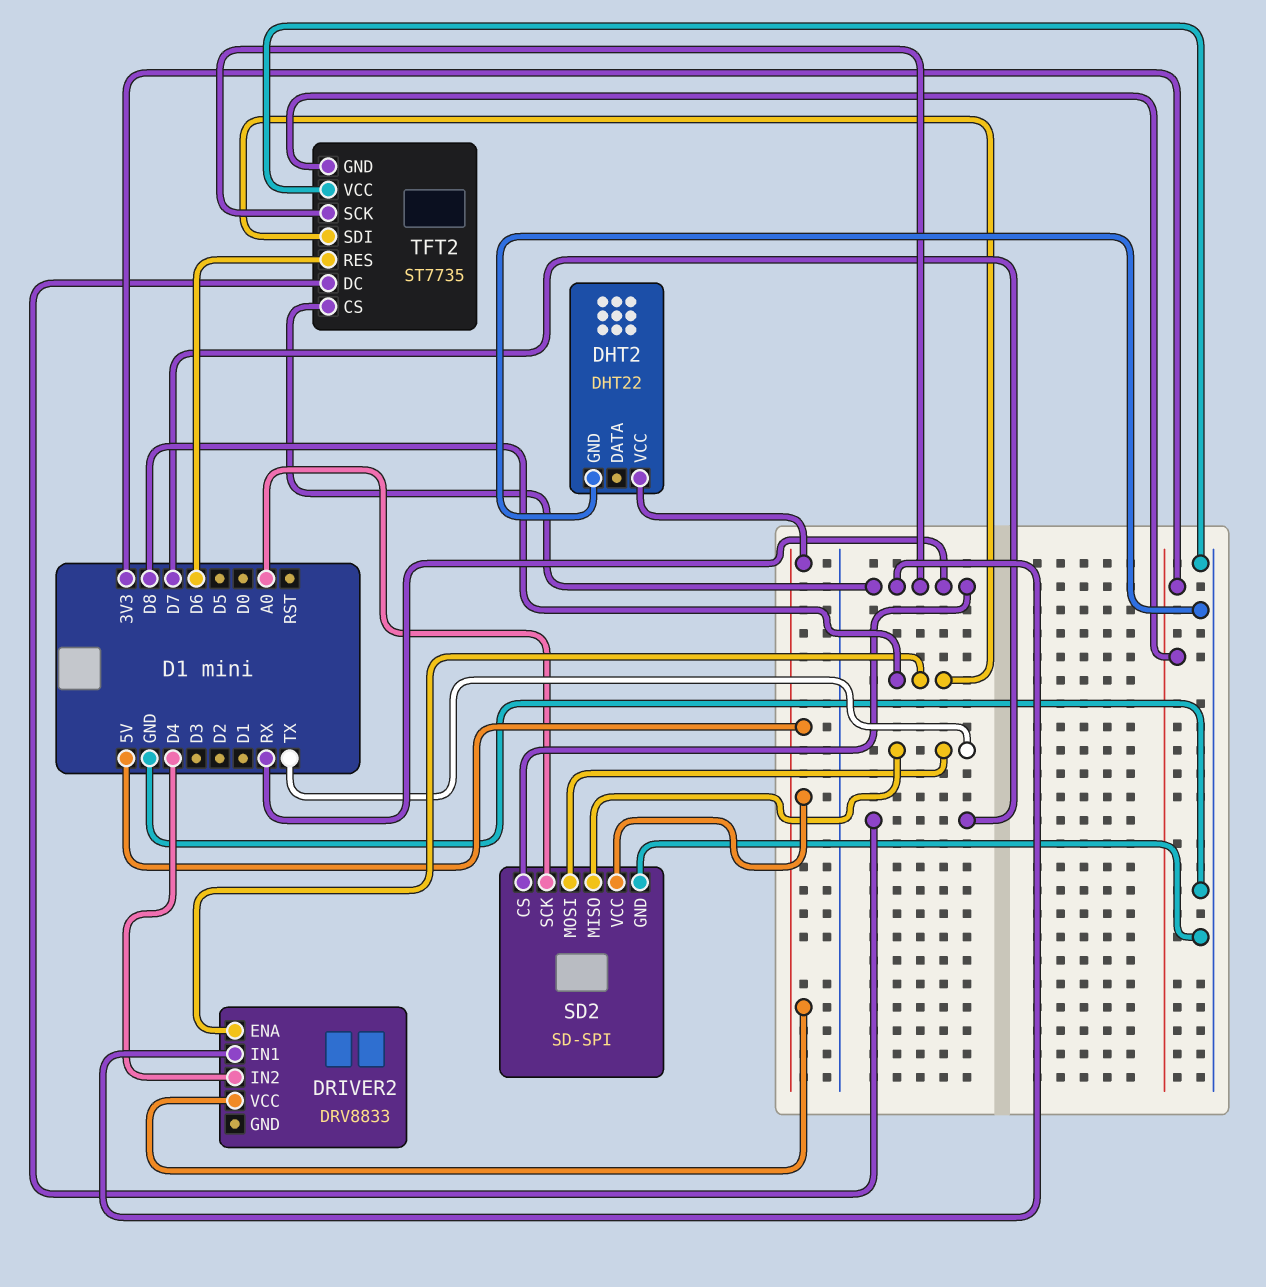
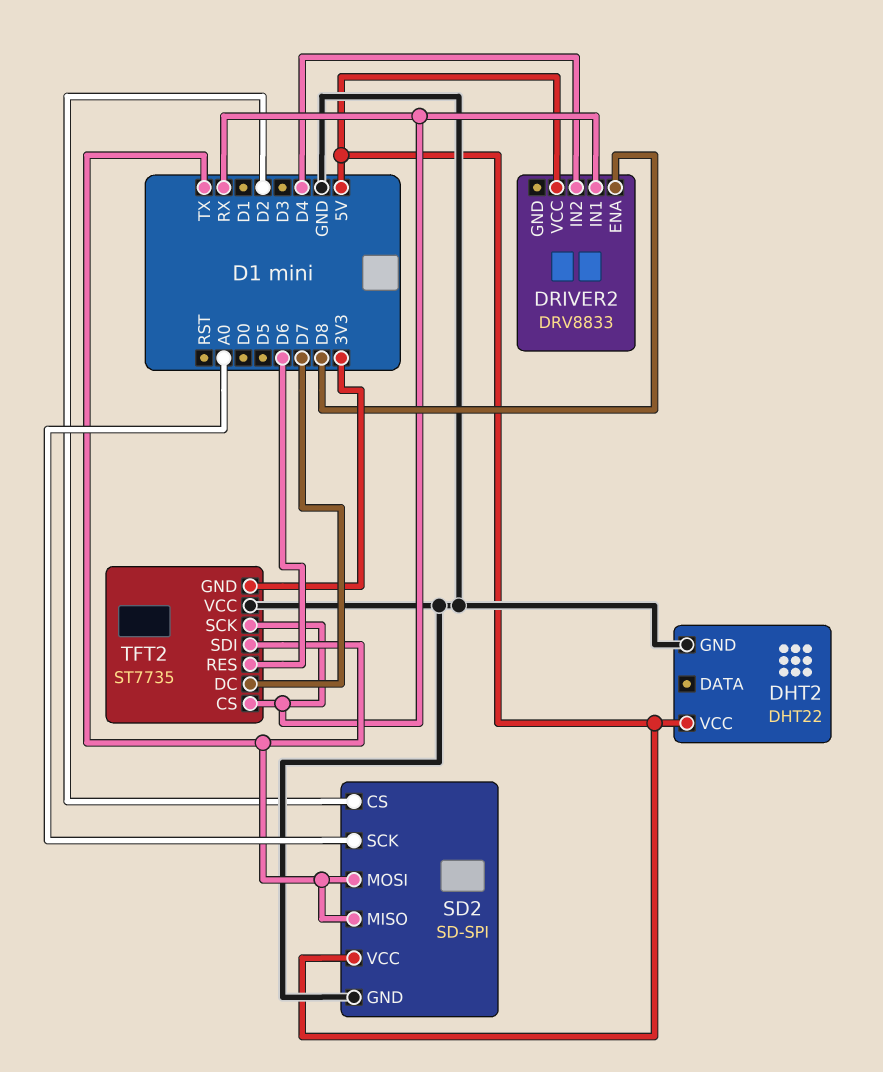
SD2 pin CS: RX -> D2
TFT2 pin SDI: D8 -> TX

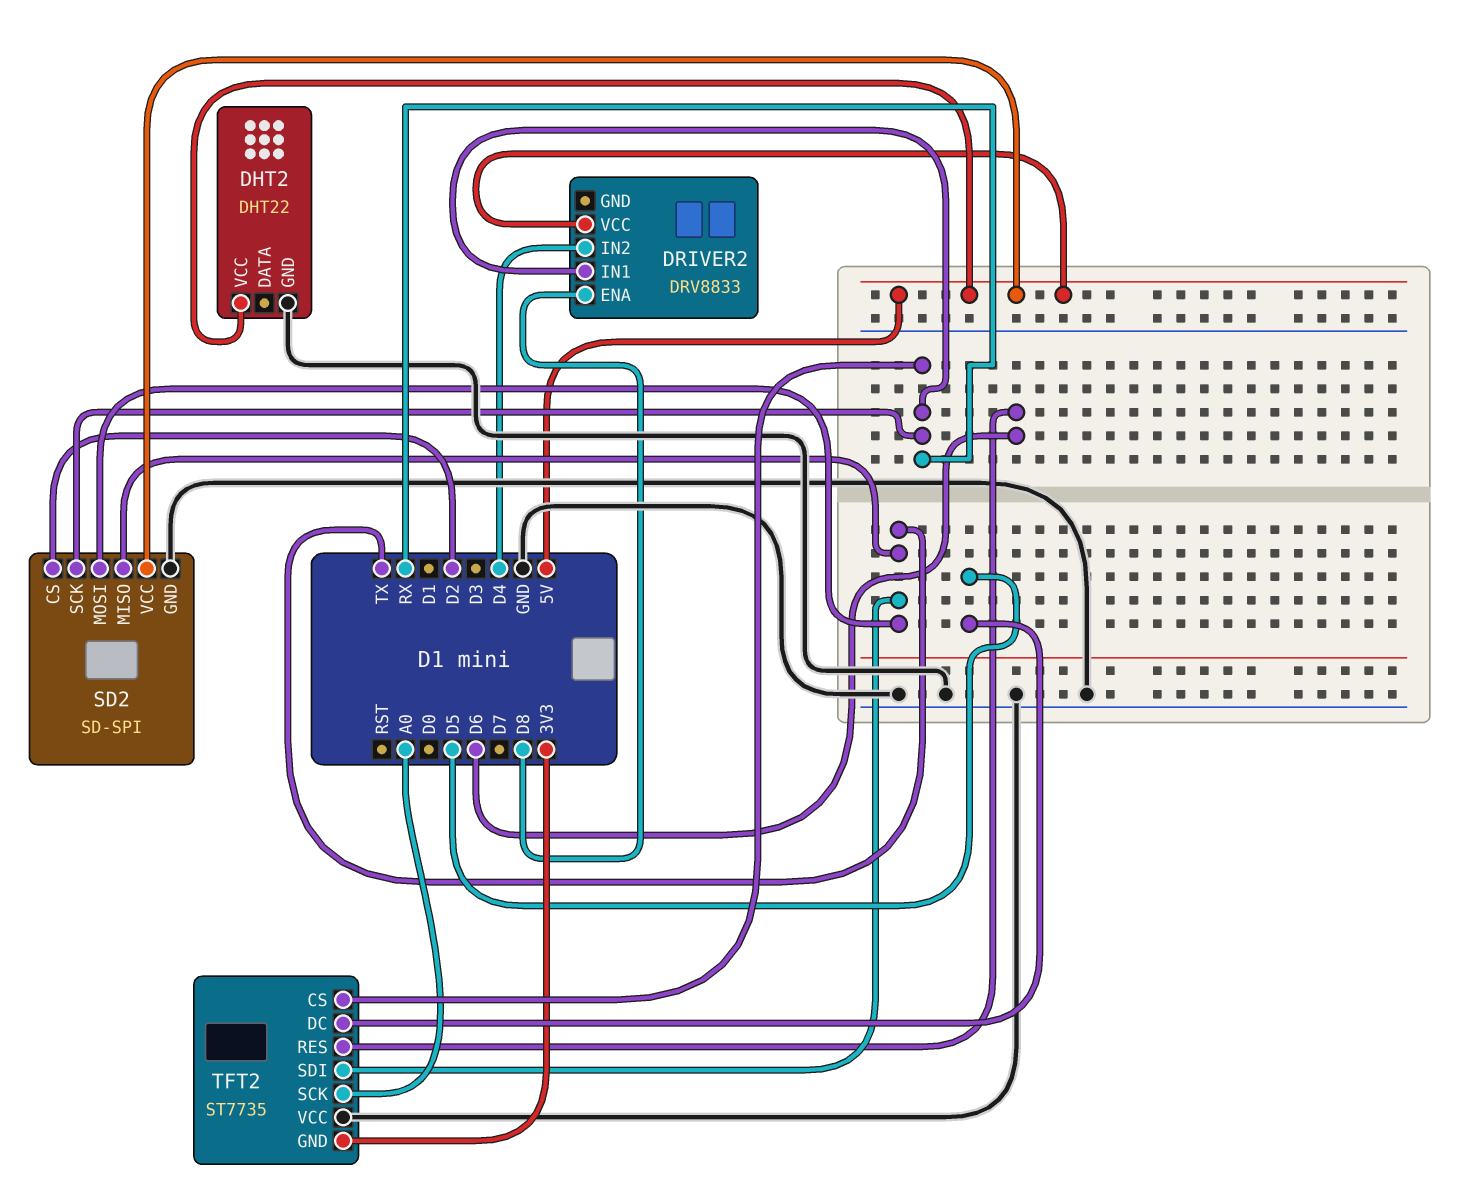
SD2 pin SCK: A0 -> RX
TFT2 pin DC: D7 -> D5
TFT2 pin SCK: RX -> A0

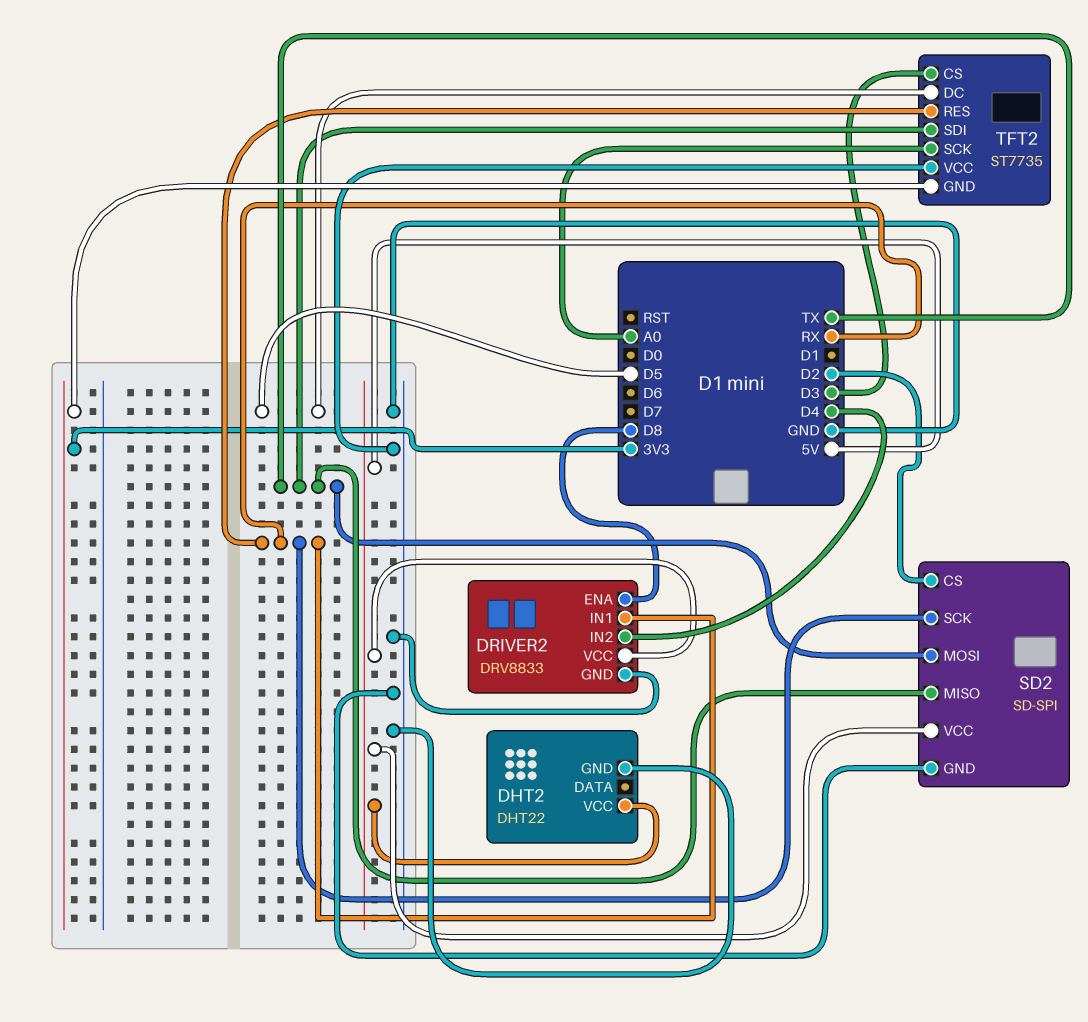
DRIVER2 pin GND: none -> GND
TFT2 pin CS: RX -> D3
TFT2 pin RES: D6 -> RX

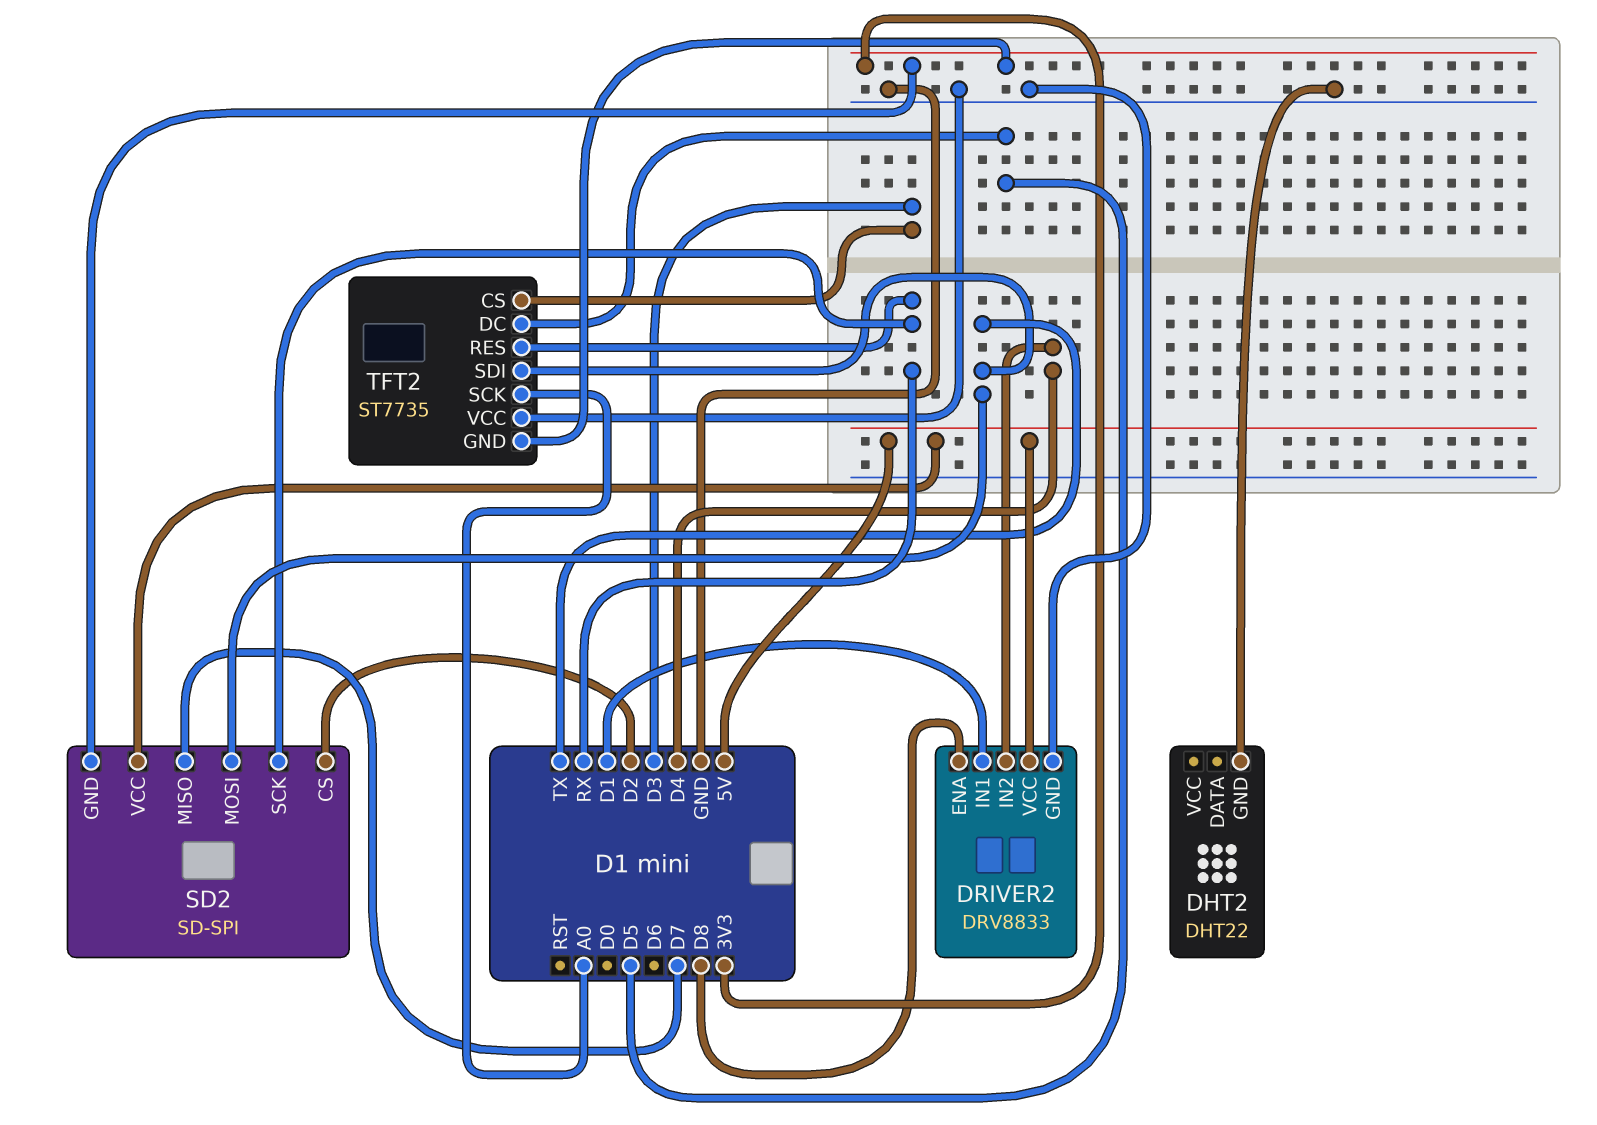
DHT2 pin VCC: 5V -> none
DRIVER2 pin IN1: RX -> D1
SD2 pin GND: GND -> 3V3
SD2 pin MISO: TX -> D7

